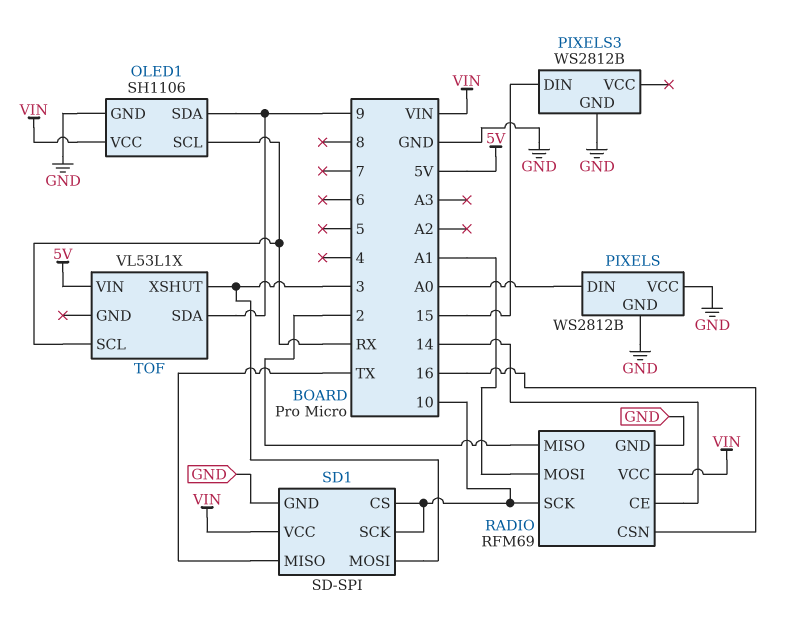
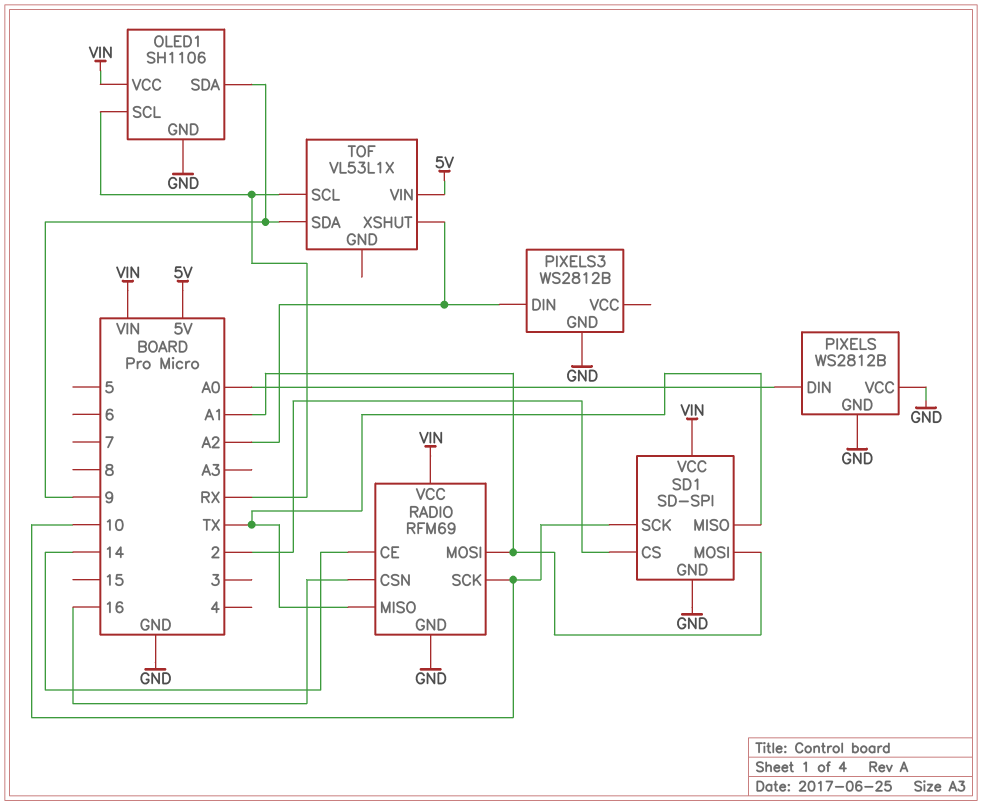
PIXELS3 pin DIN: 15 -> A2
RADIO pin MISO: 2 -> TX
SD1 pin CS: 10 -> 2
SD1 pin MOSI: 3 -> A1
TOF pin XSHUT: 3 -> A2

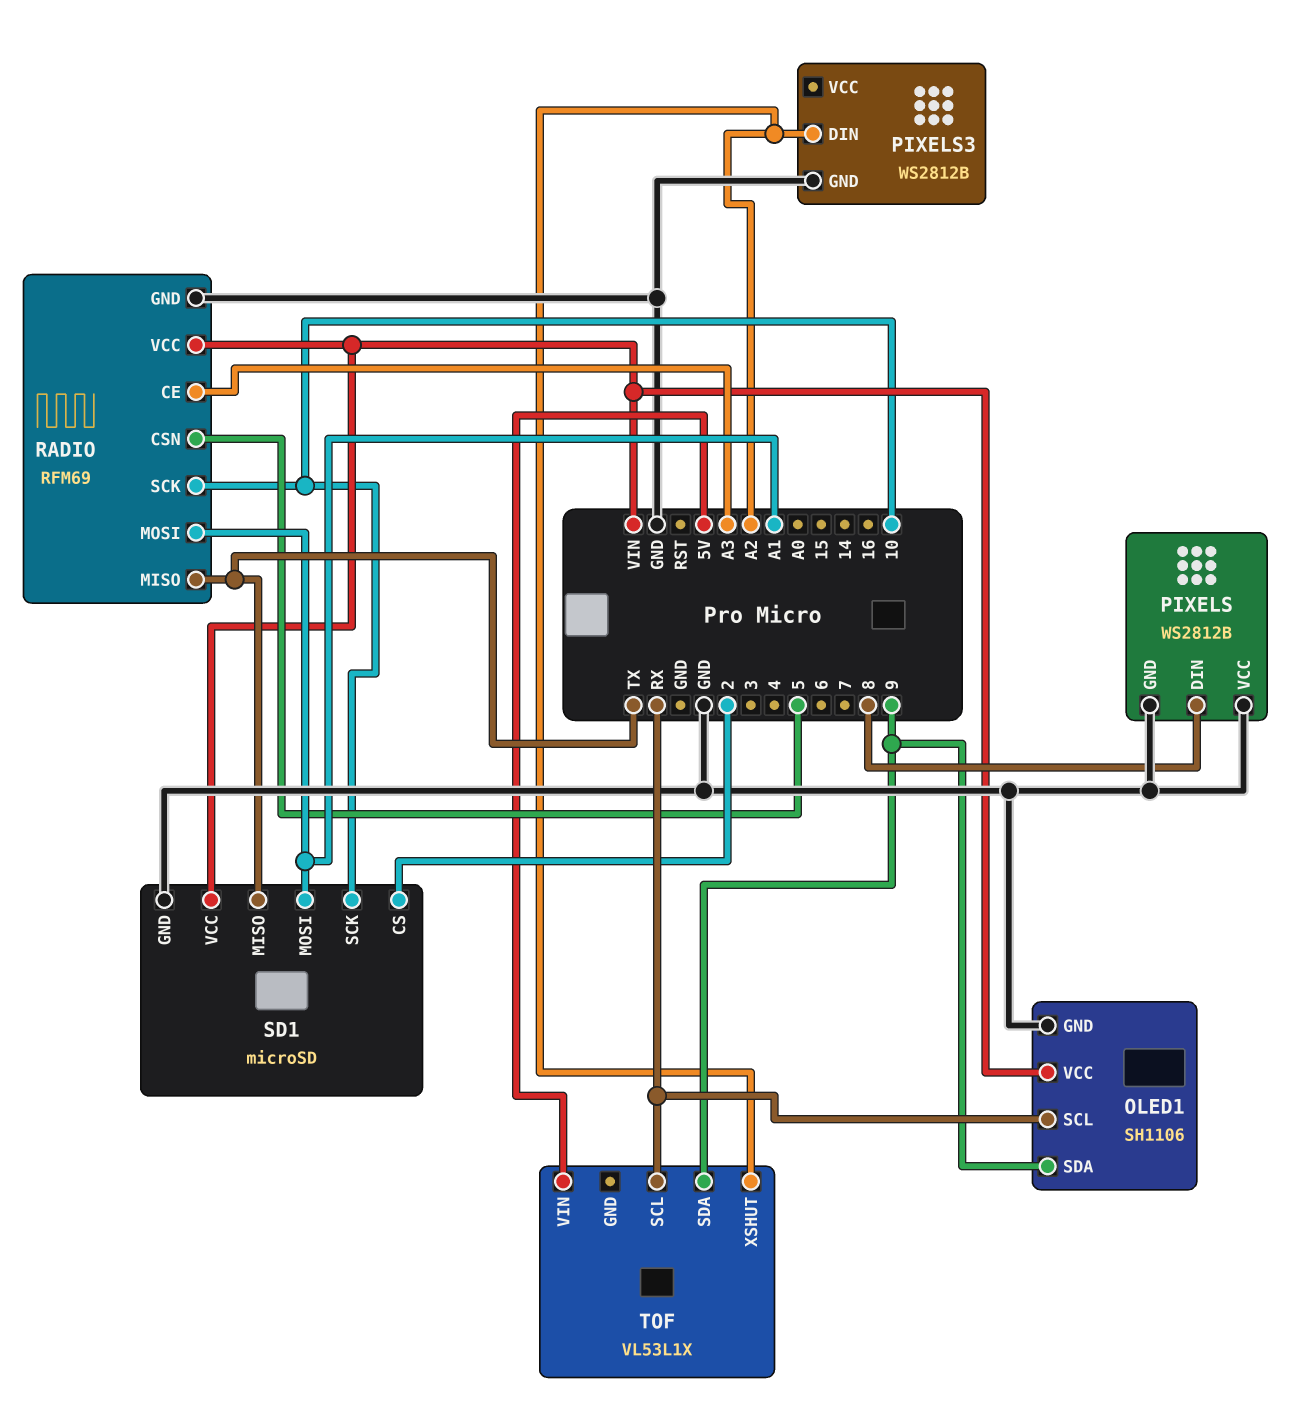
PIXELS pin DIN: A0 -> 8
RADIO pin CE: 14 -> A3
RADIO pin CSN: 16 -> 5
SD1: SD-SPI -> microSD

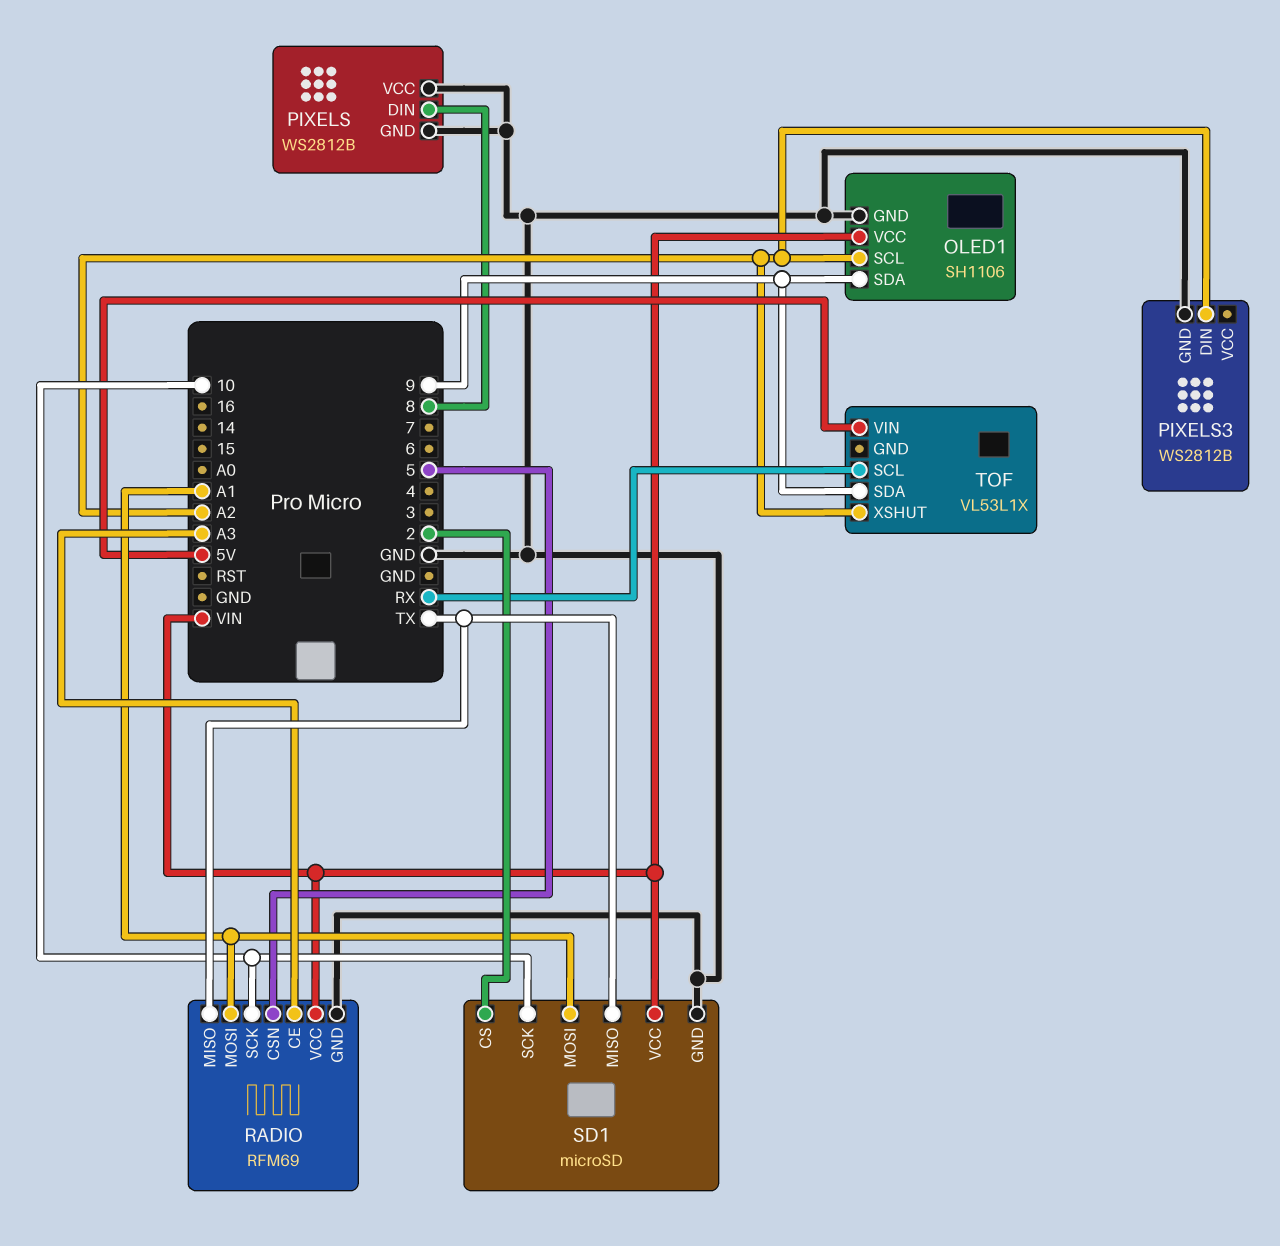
OLED1 pin SCL: RX -> A2

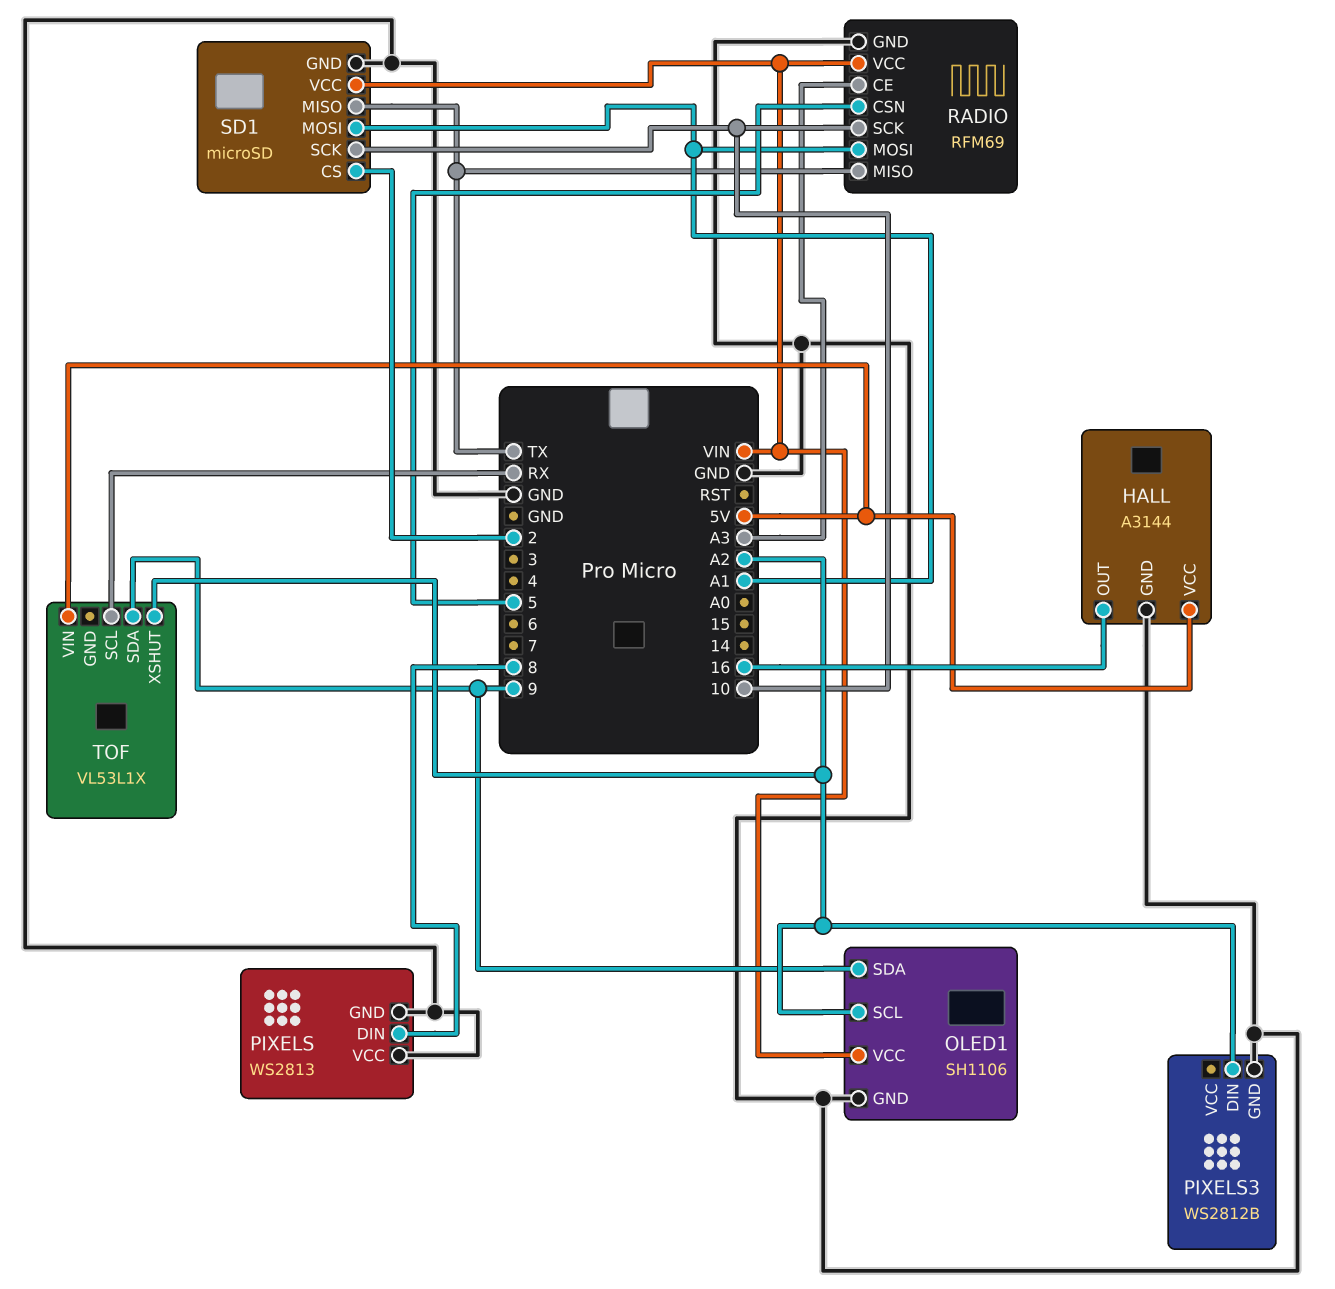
HALL: none -> A3144
HALL pin GND: none -> GND
HALL pin OUT: none -> 16
HALL pin VCC: none -> 5V
PIXELS: WS2812B -> WS2813

